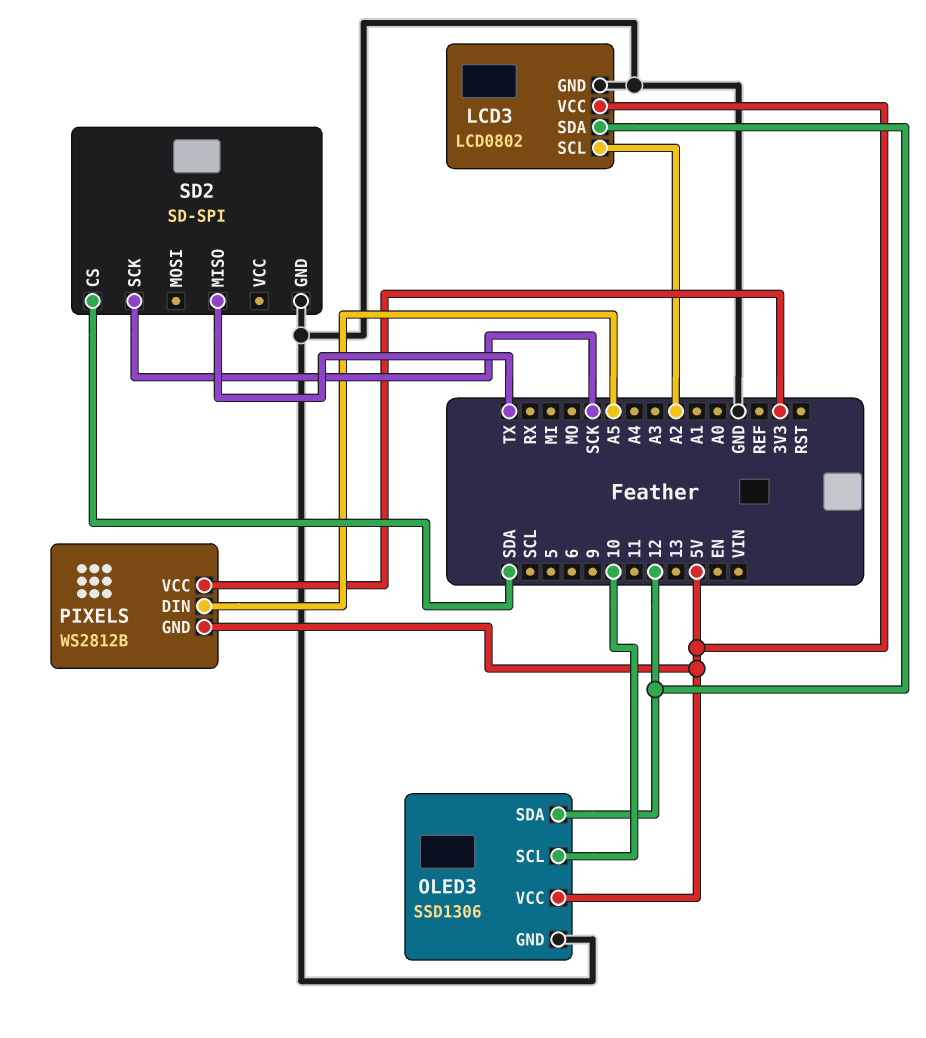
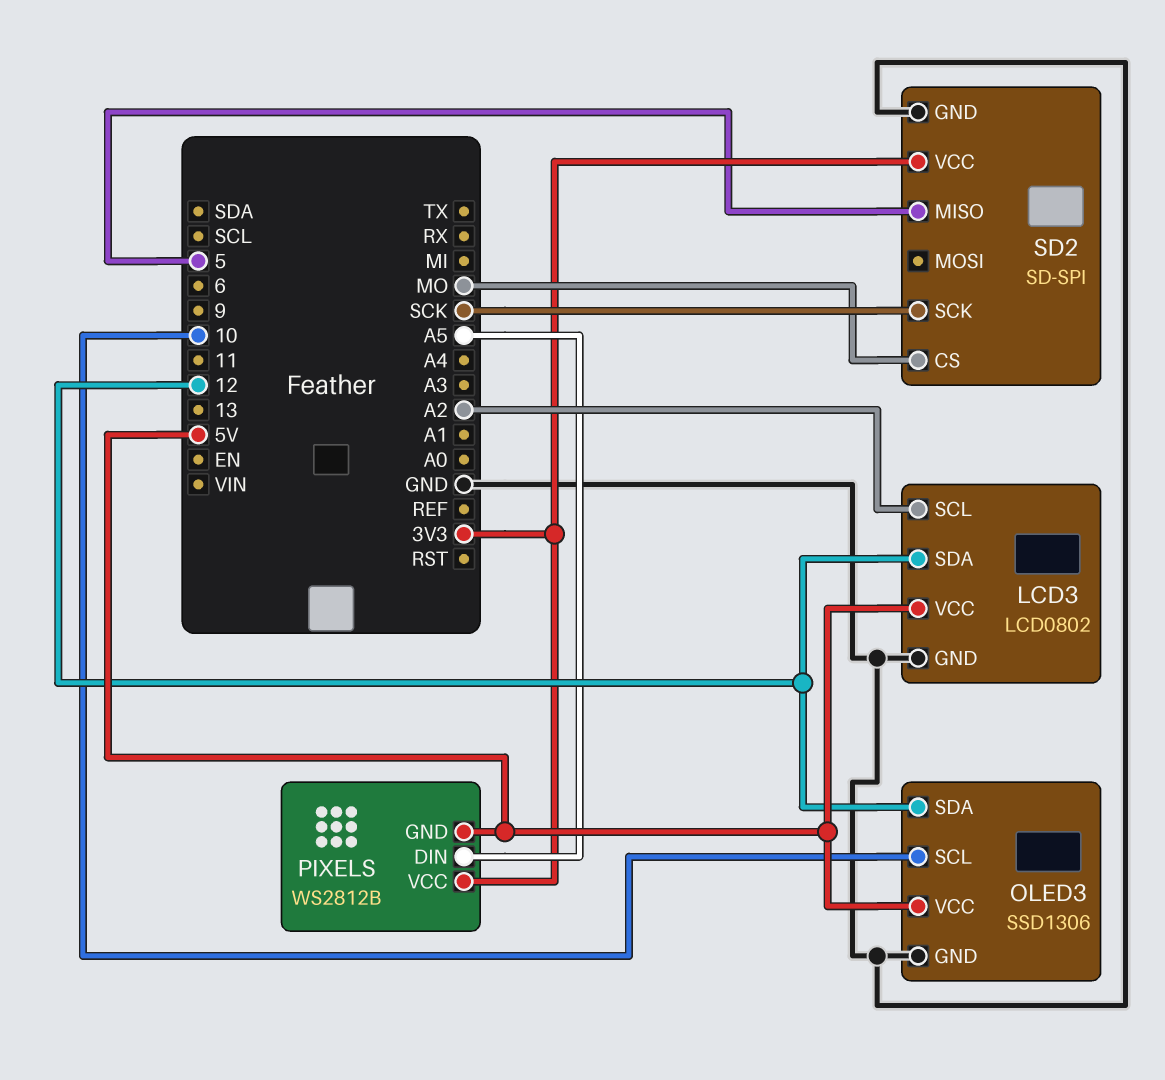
SD2 pin CS: SDA -> MO
SD2 pin MISO: TX -> 5
SD2 pin VCC: none -> 3V3

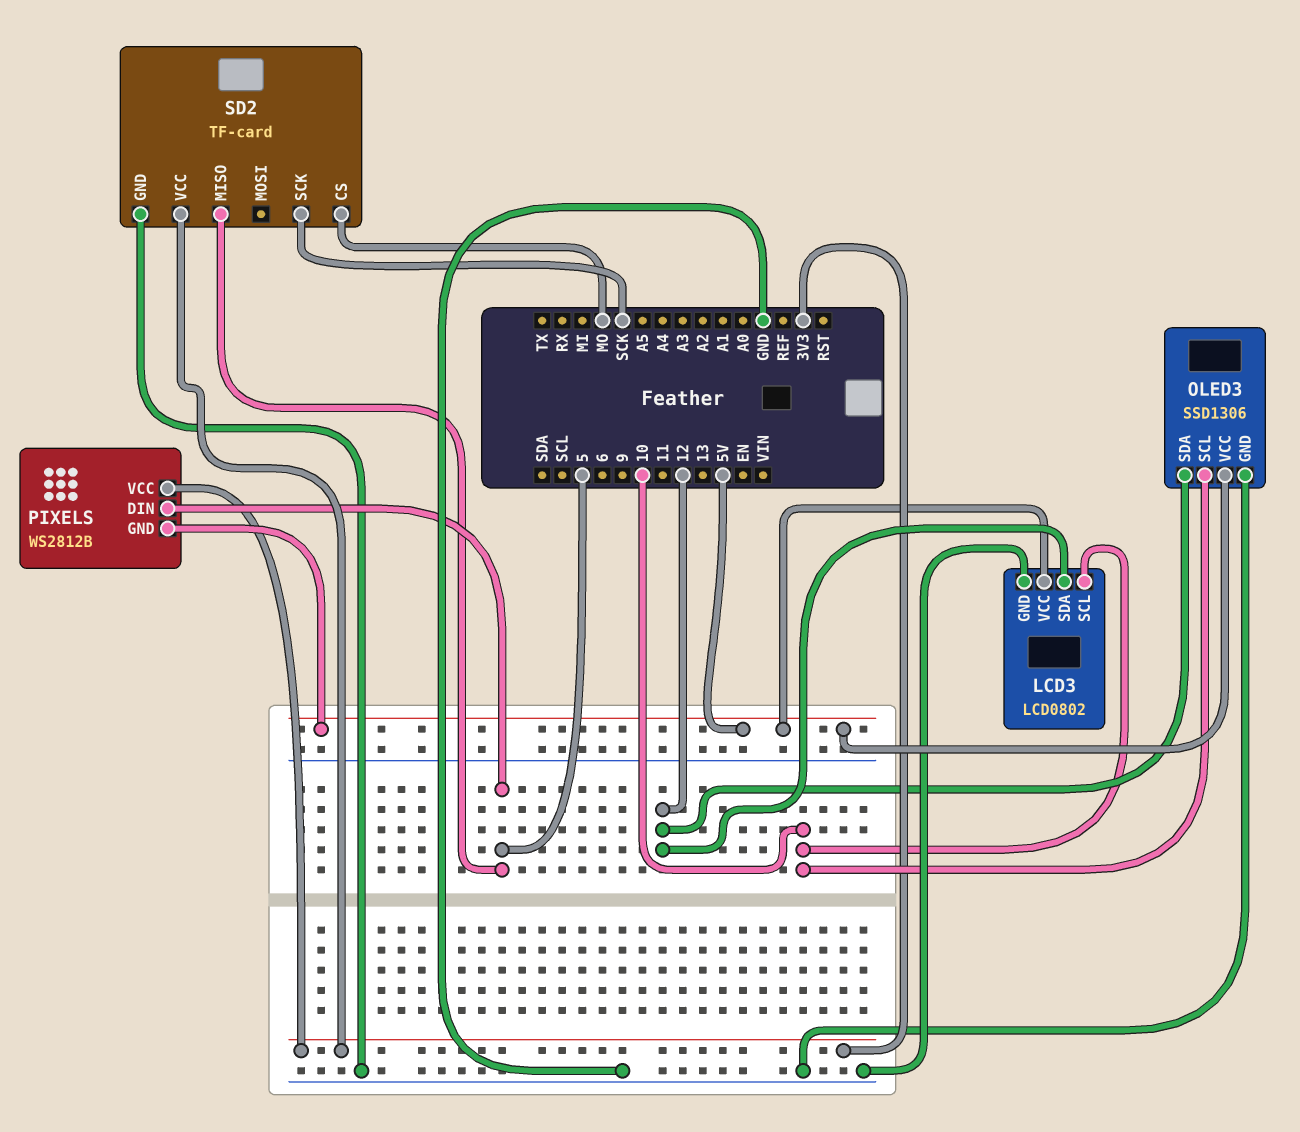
LCD3 pin SCL: A2 -> 10
PIXELS pin DIN: A5 -> 5
SD2: SD-SPI -> TF-card

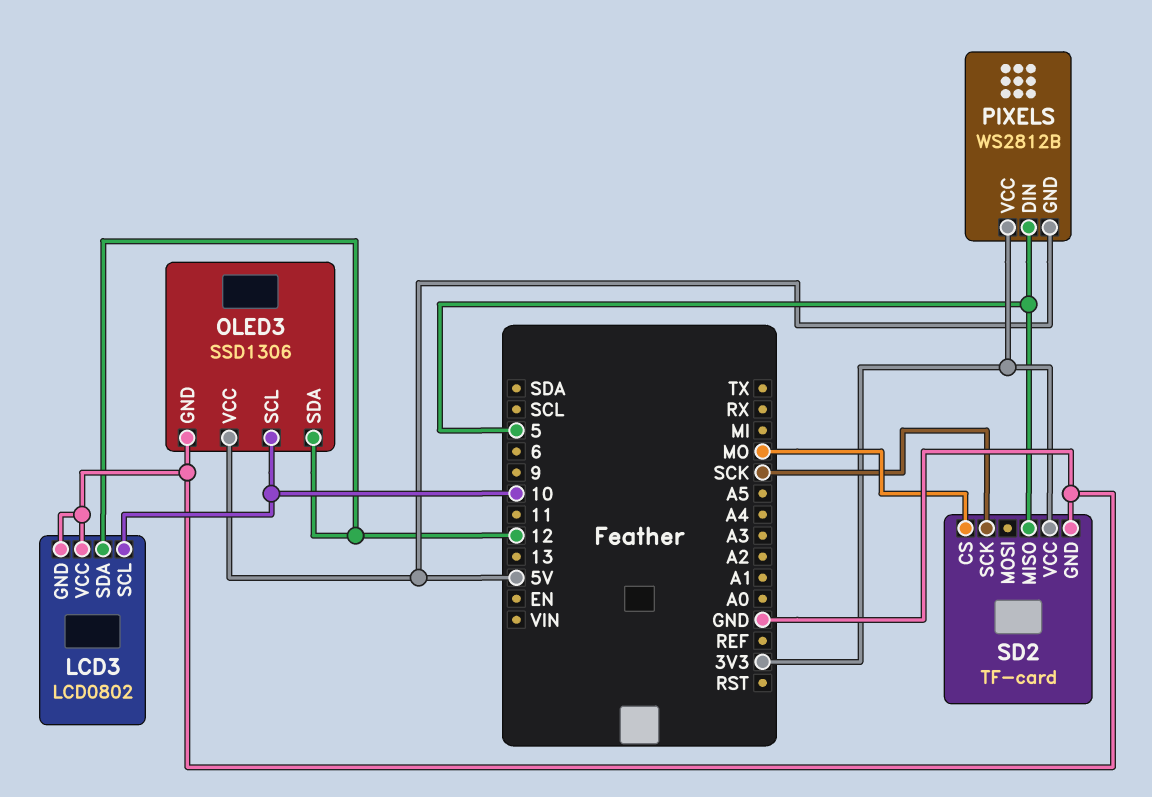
LCD3 pin VCC: 5V -> GND

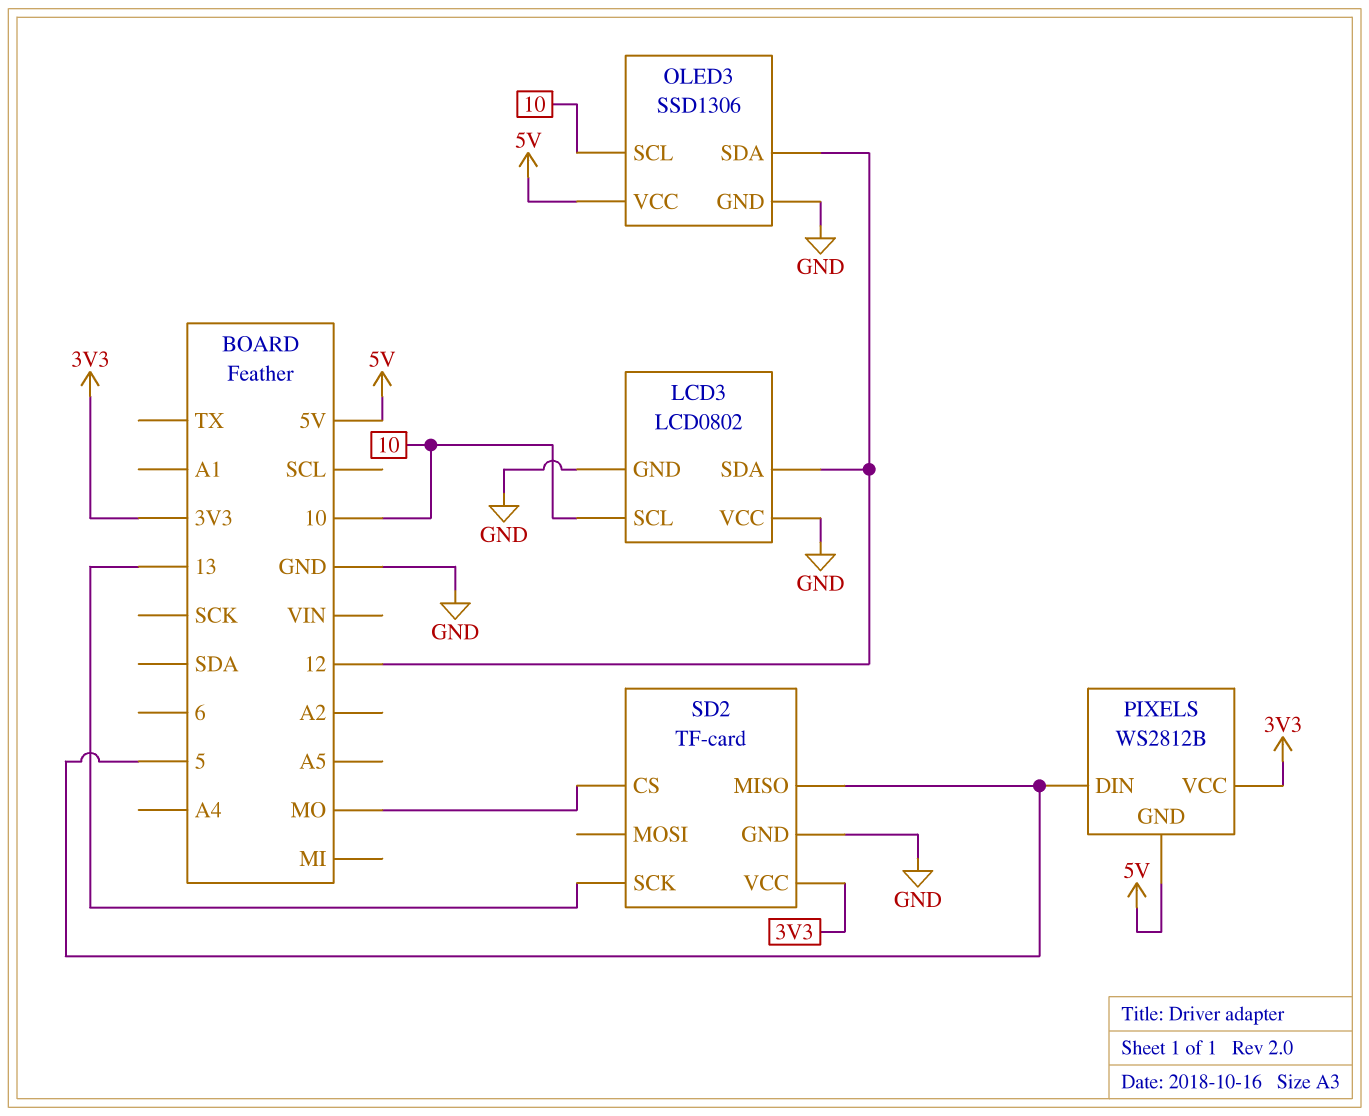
SD2 pin SCK: SCK -> 13

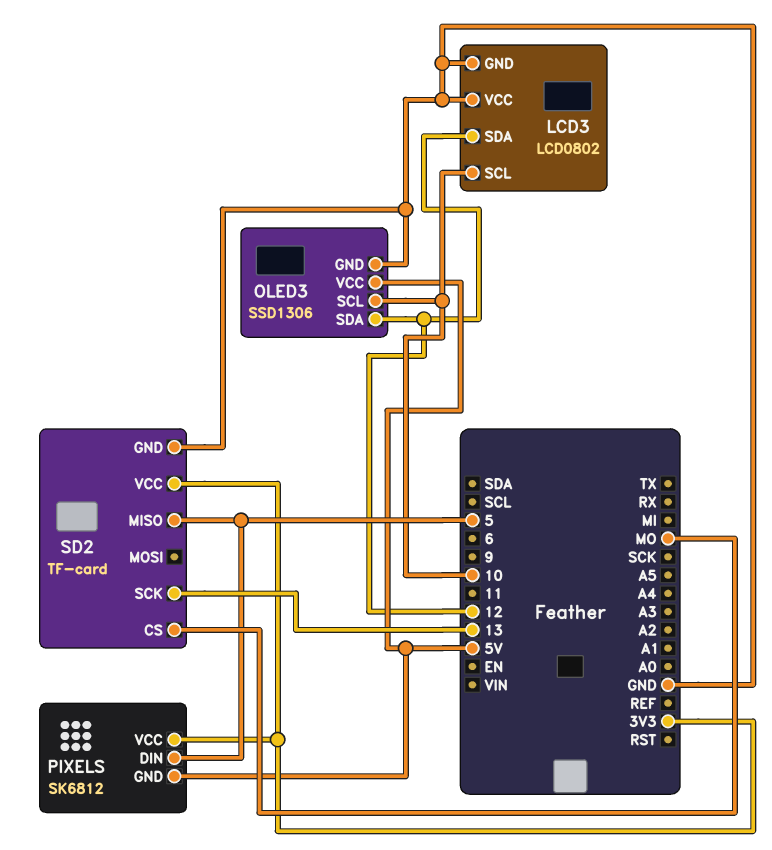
PIXELS: WS2812B -> SK6812

